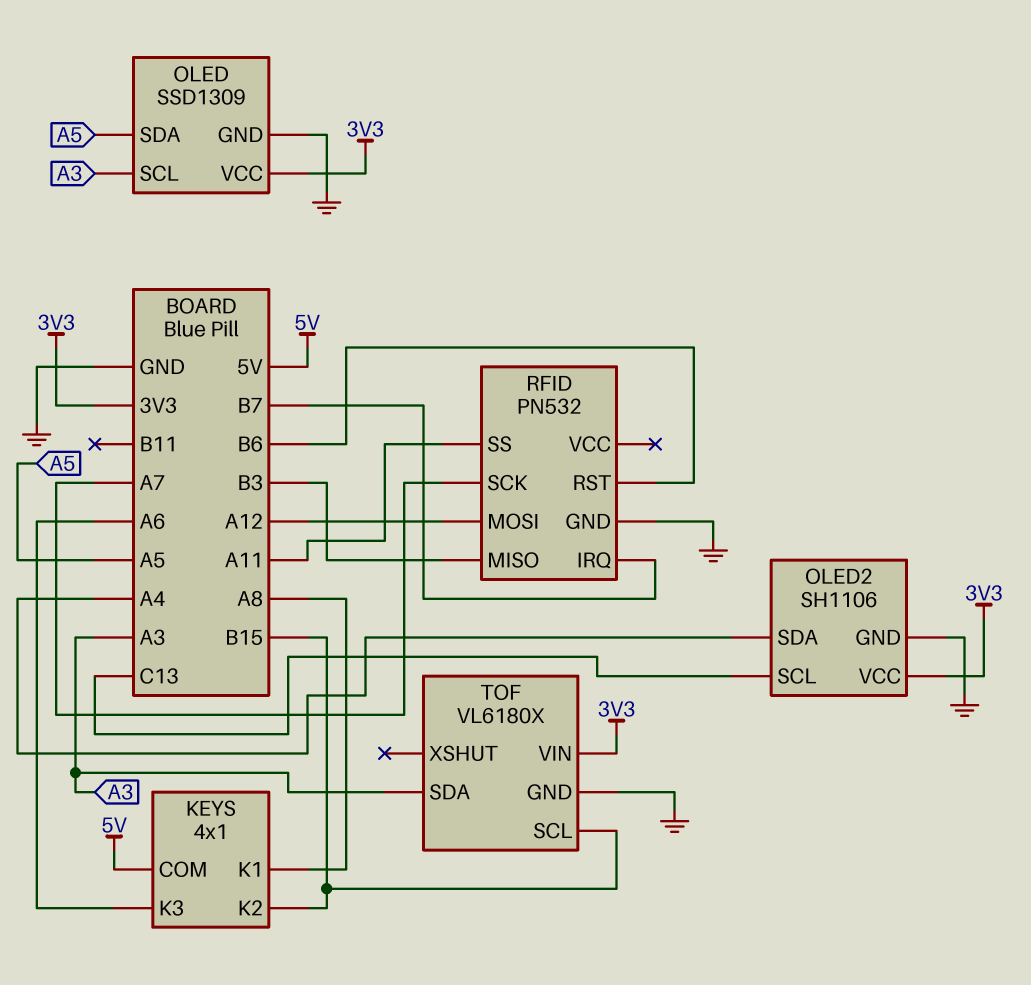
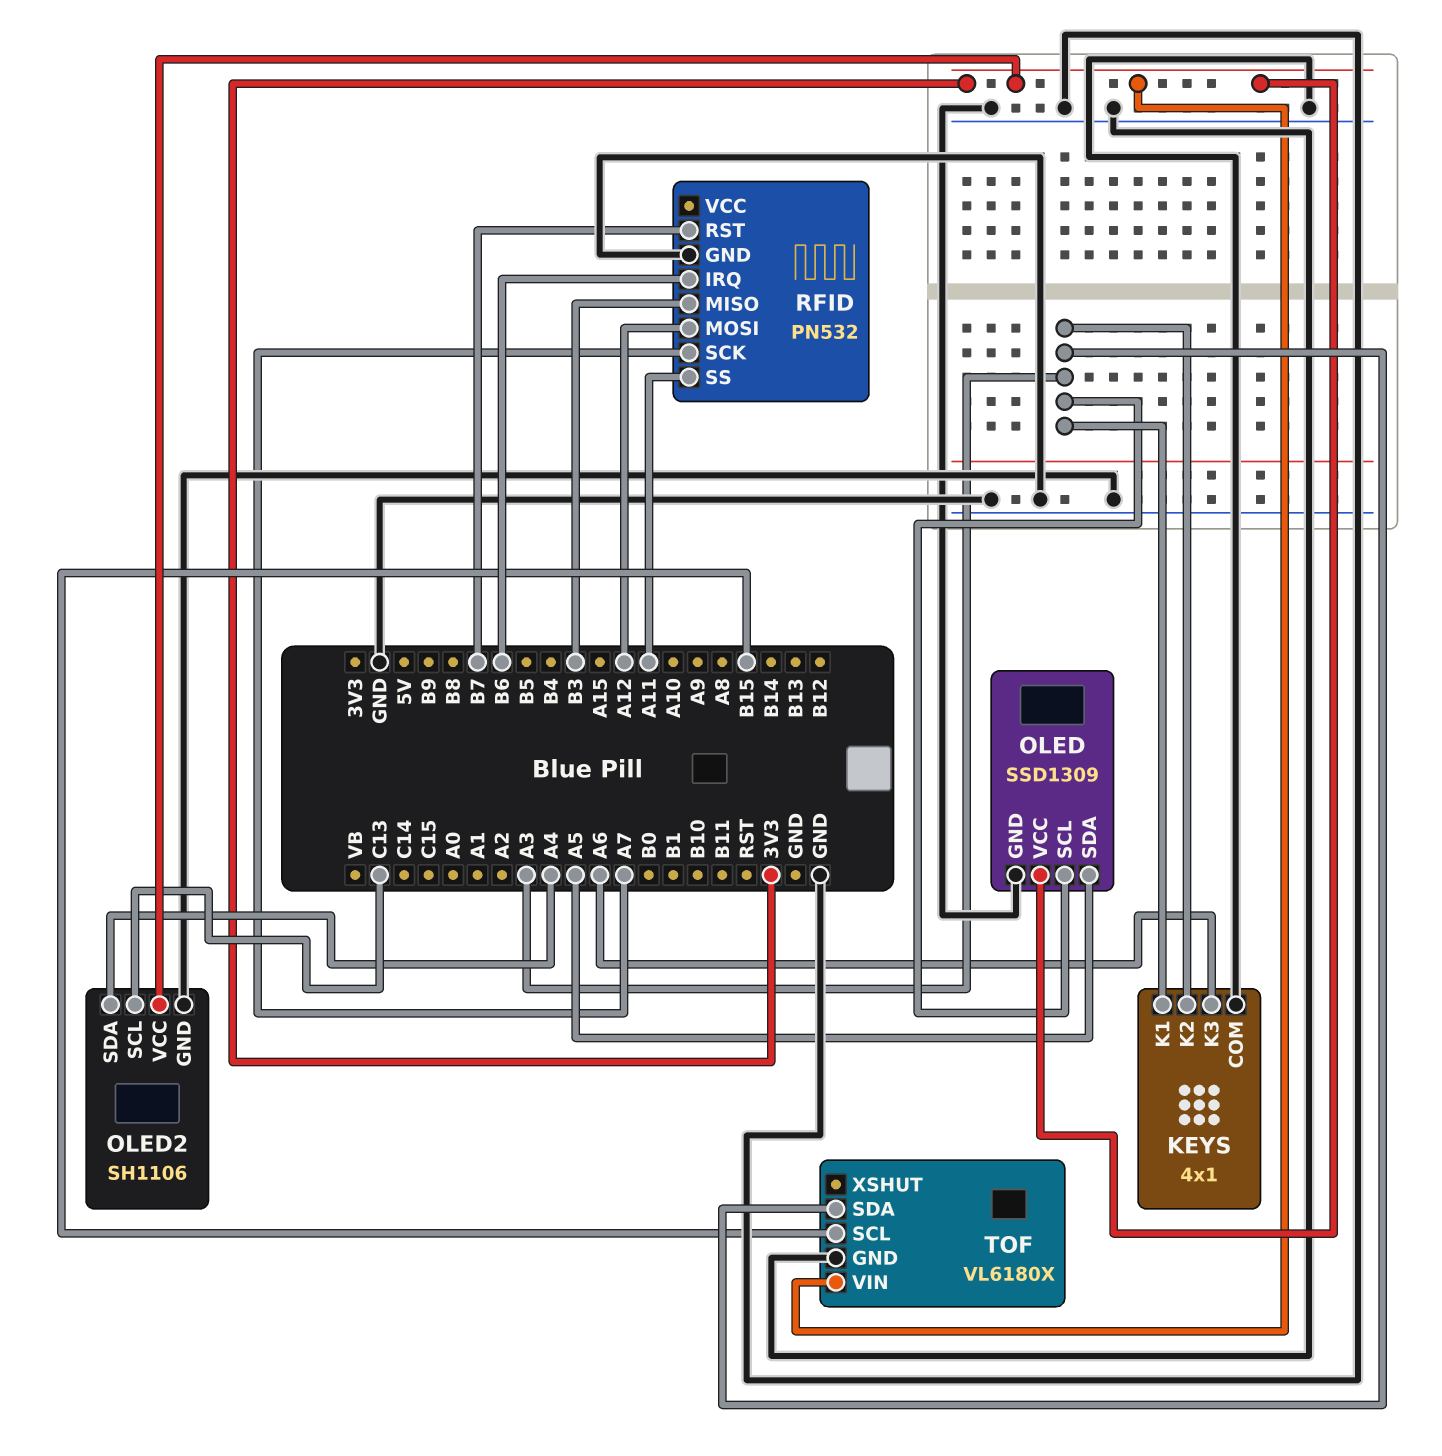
KEYS pin COM: 5V -> GND
KEYS pin K1: A8 -> A3
KEYS pin K2: B15 -> A3
RFID pin IRQ: B7 -> B6
RFID pin RST: B6 -> B7

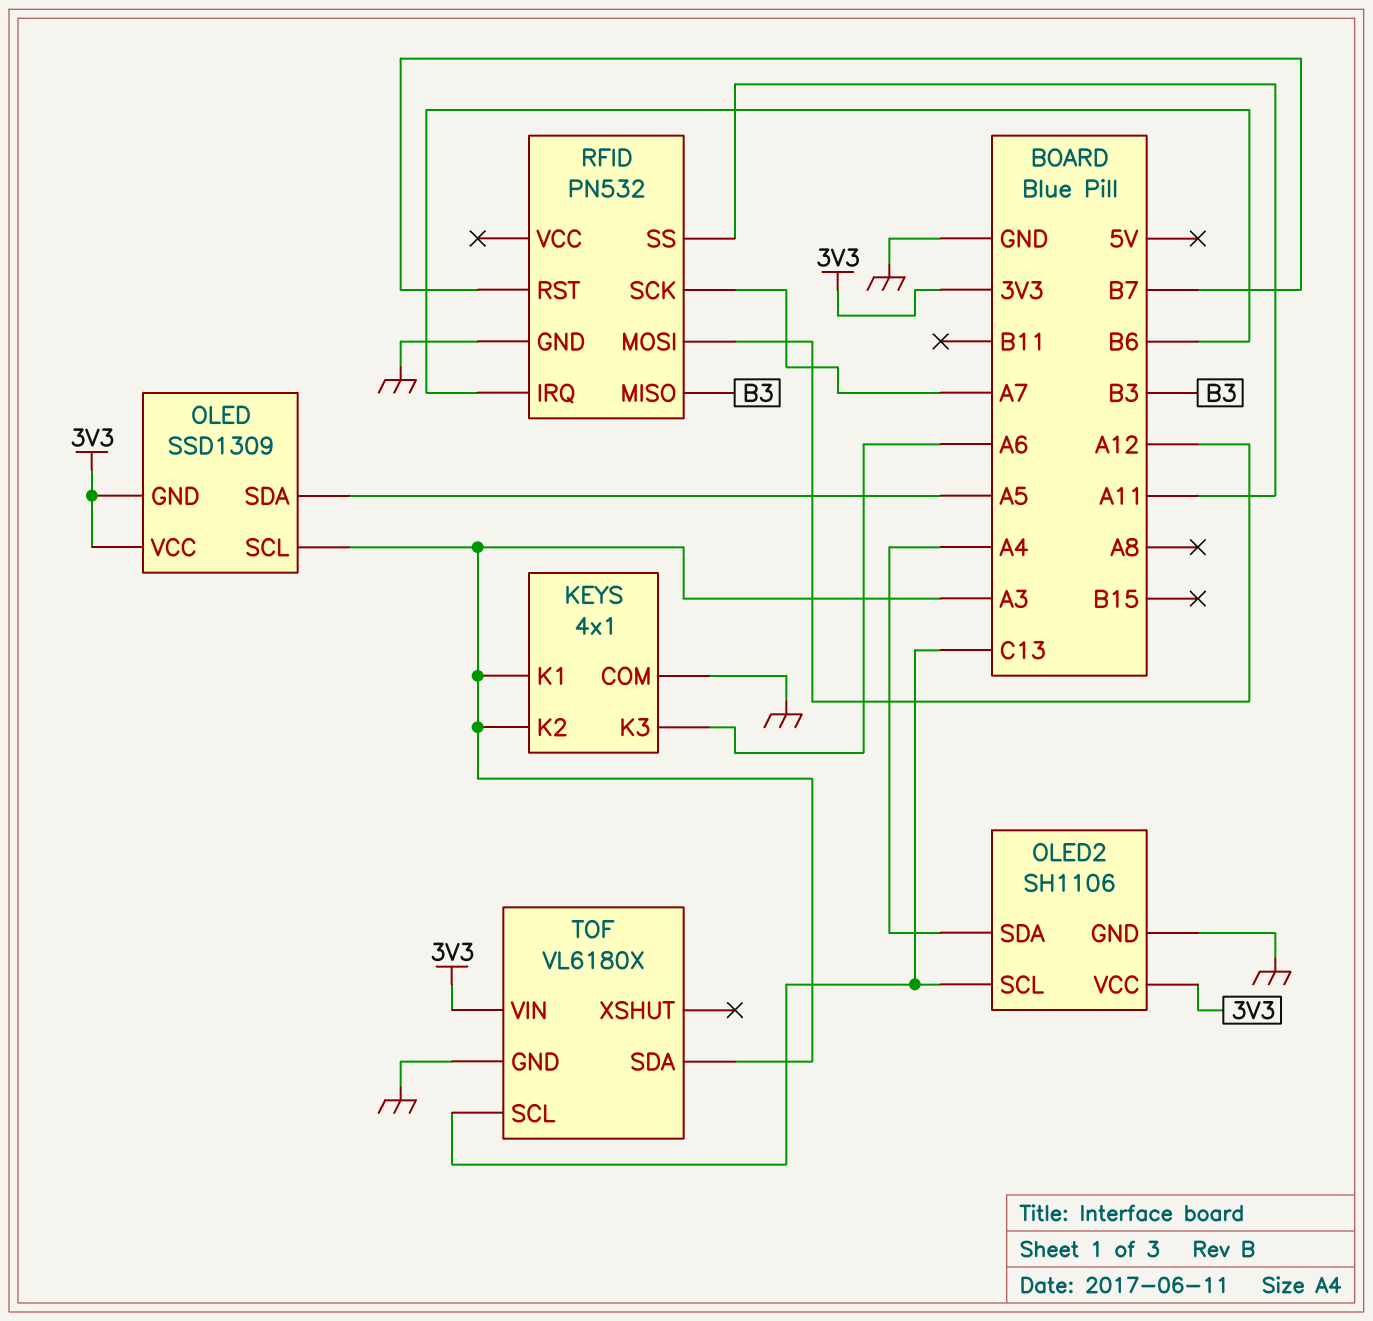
OLED pin GND: GND -> 3V3
TOF pin SCL: B15 -> C13

